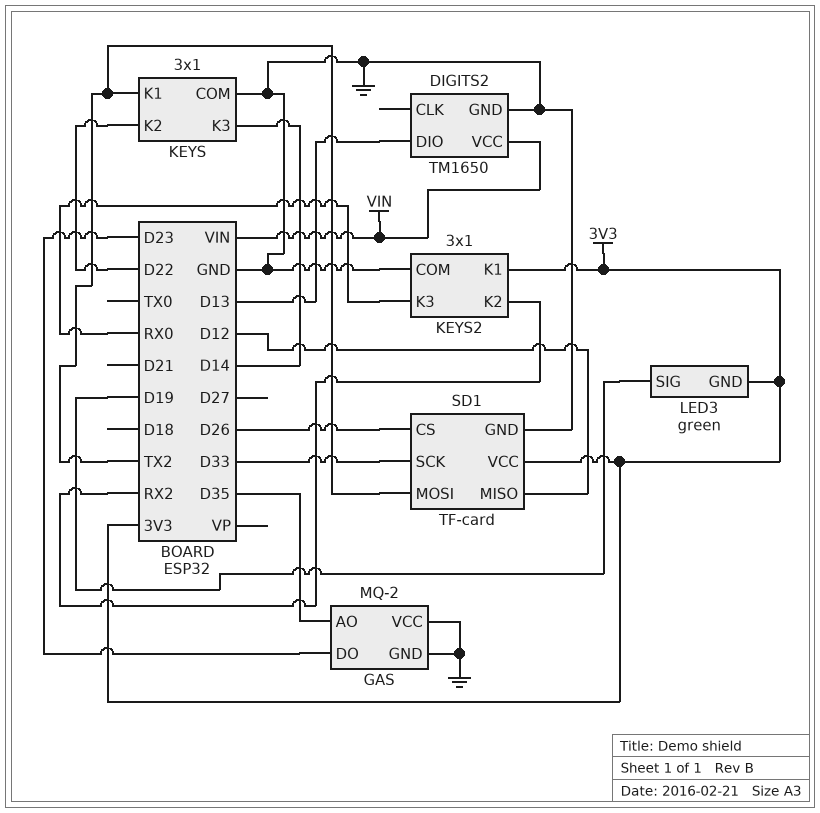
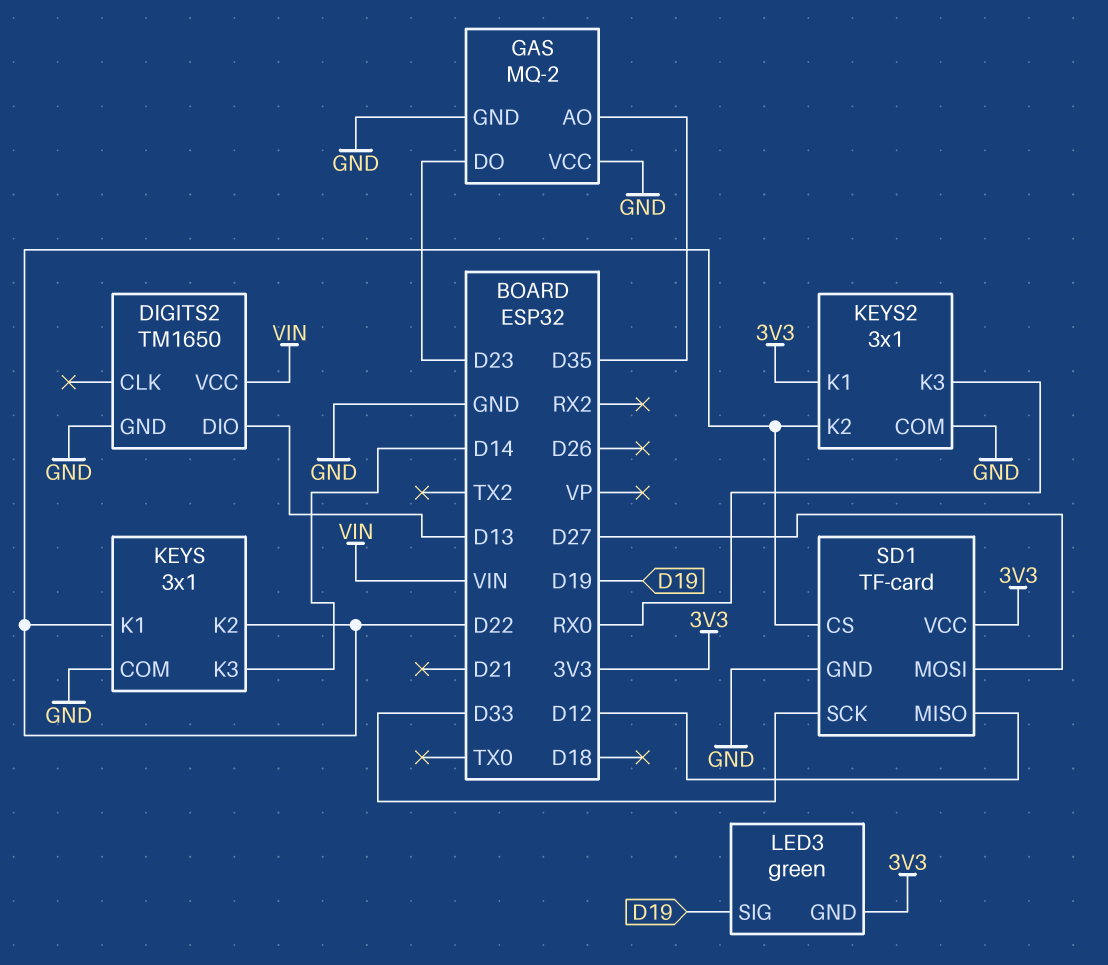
KEYS pin K1: TX2 -> D22
KEYS2 pin K2: RX2 -> D22
SD1 pin CS: D26 -> D22
SD1 pin MOSI: TX2 -> D27

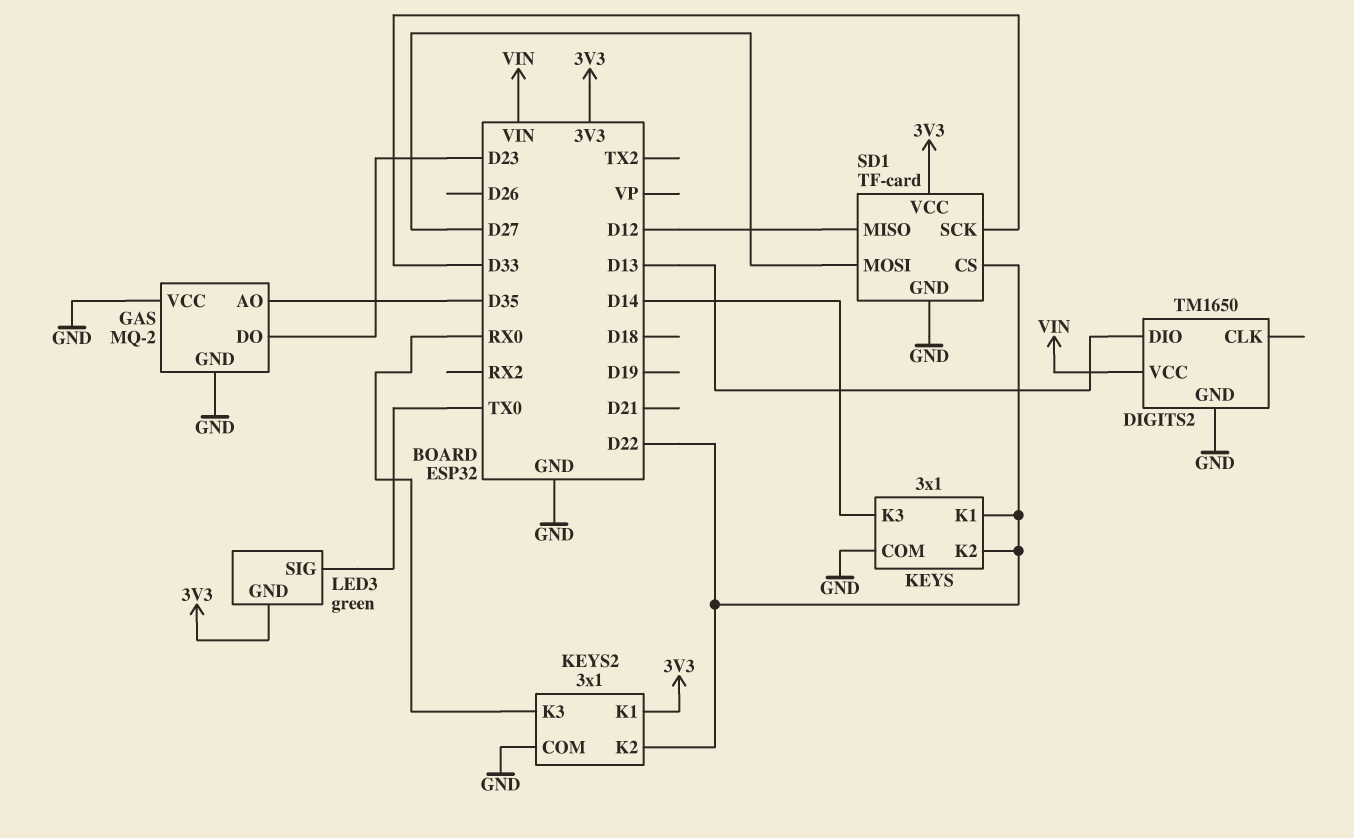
LED3 pin SIG: D19 -> TX0

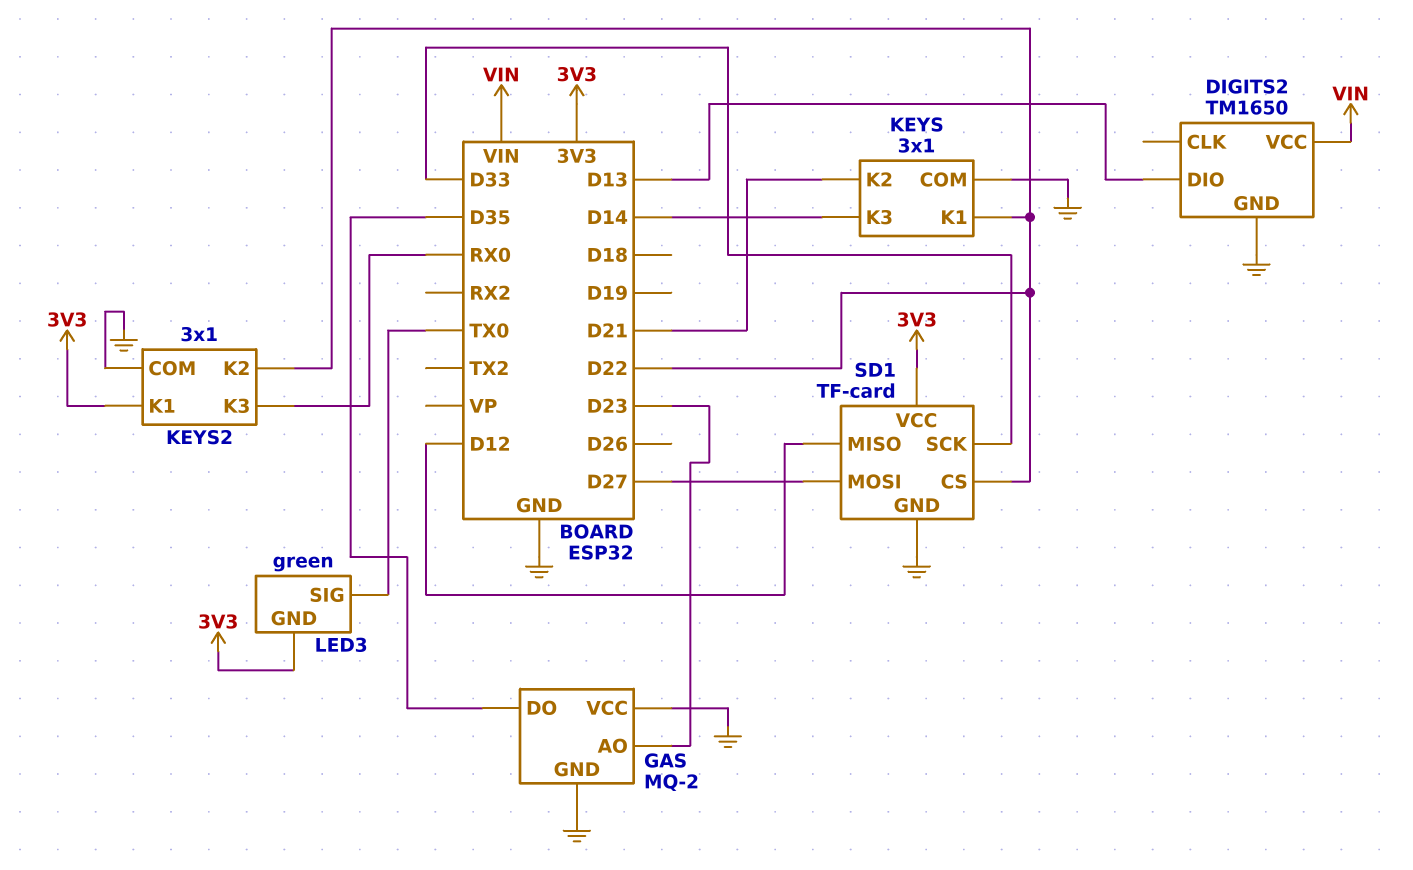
GAS pin AO: D35 -> D23
GAS pin DO: D23 -> D35
KEYS pin K2: D22 -> D21

